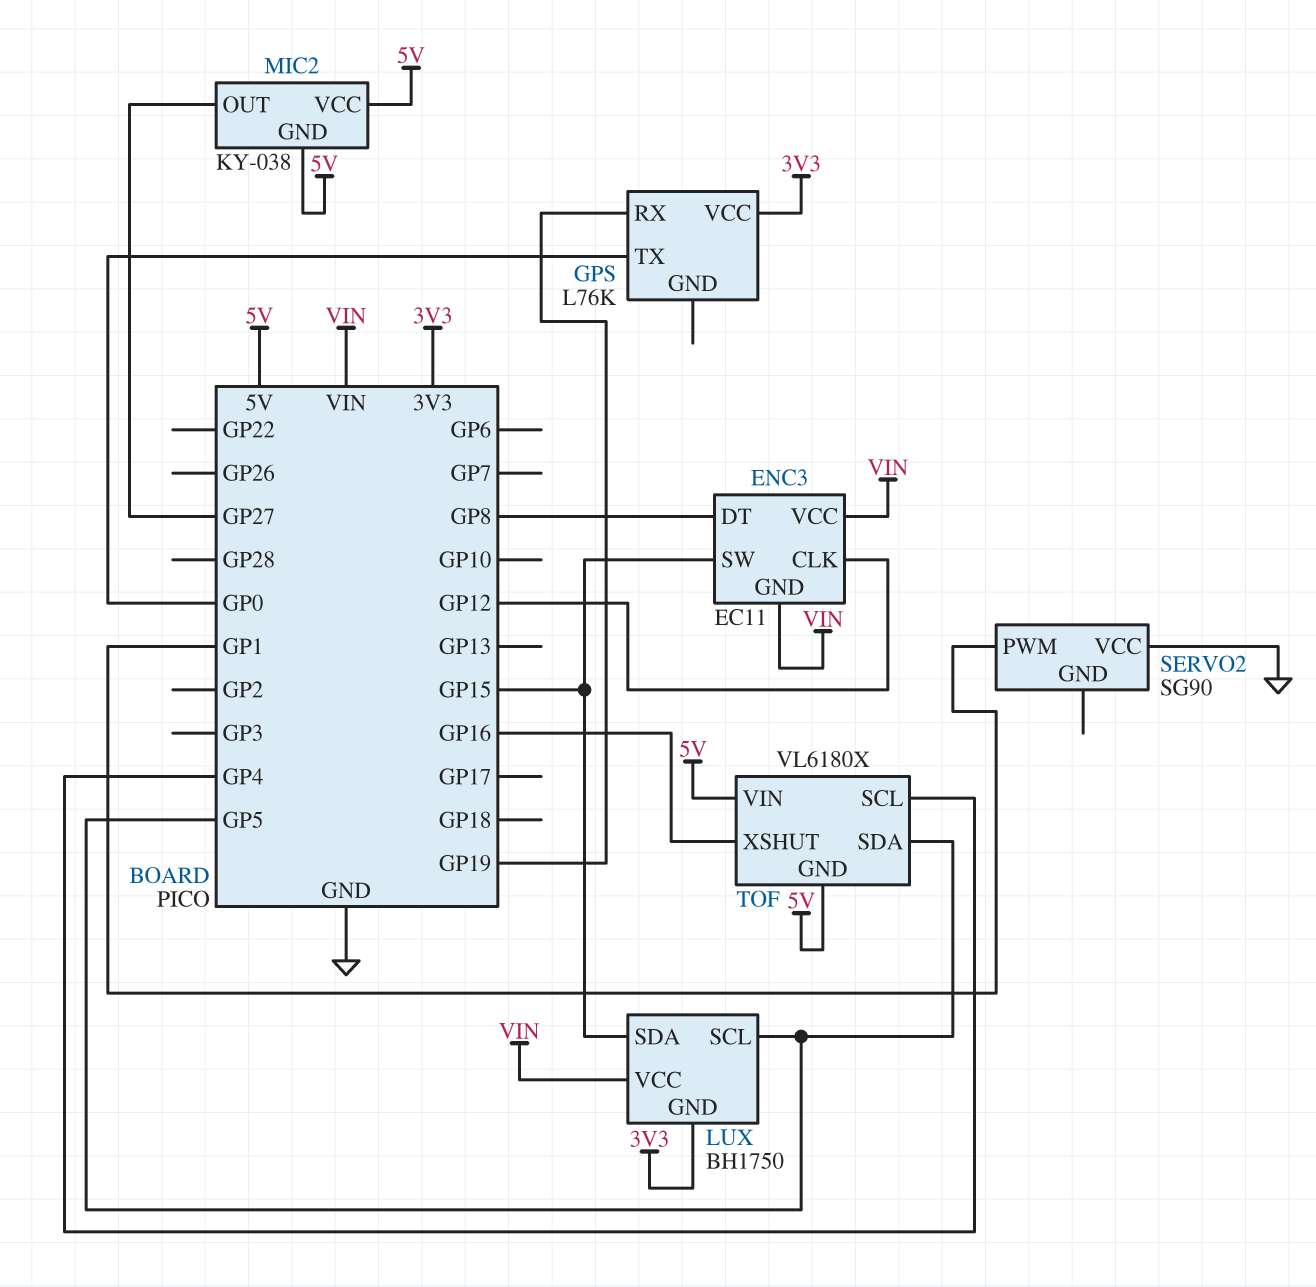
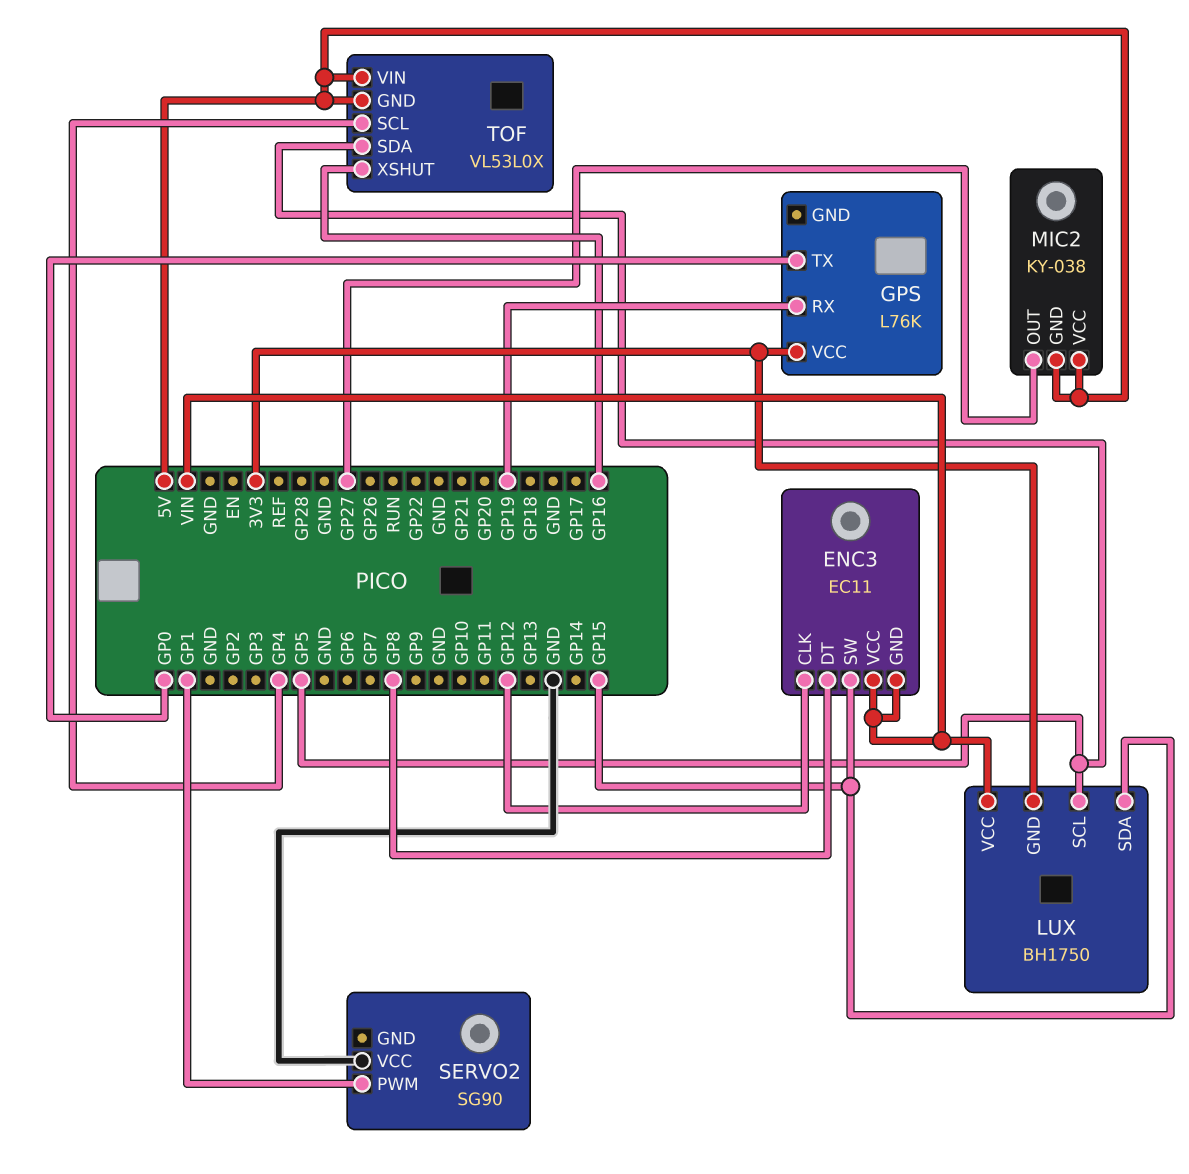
TOF: VL6180X -> VL53L0X

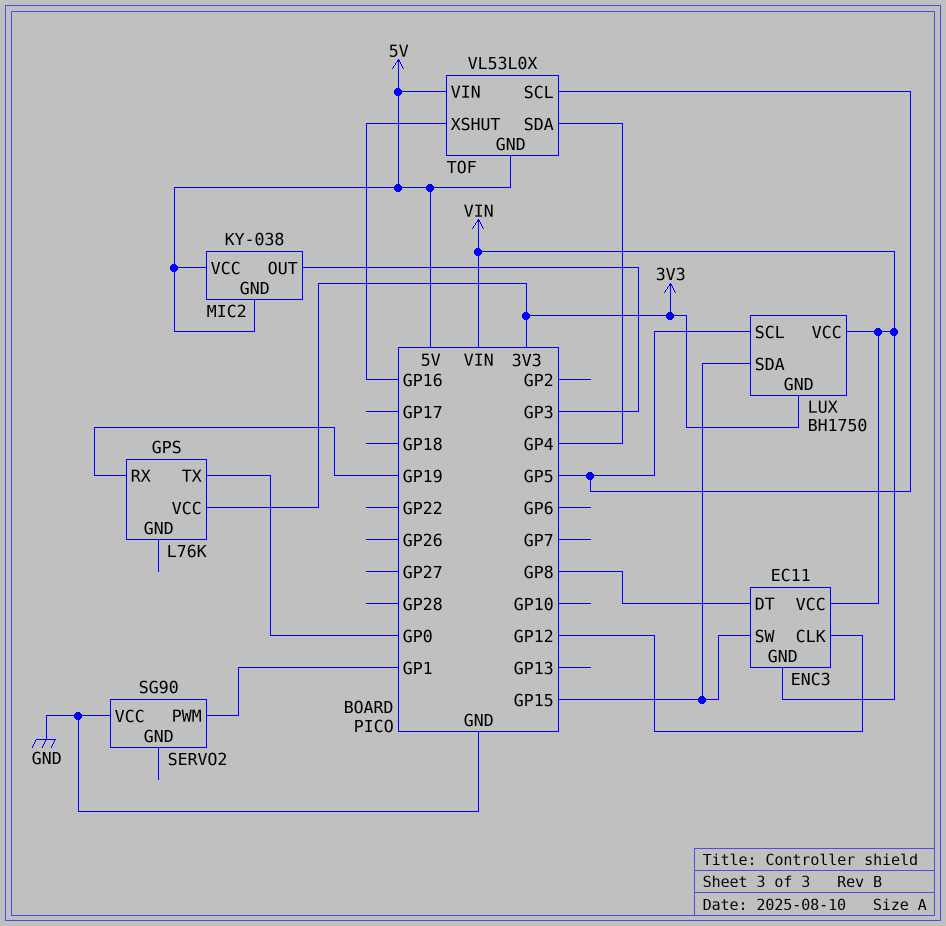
MIC2 pin OUT: GP27 -> GP3
TOF pin SCL: GP4 -> GP5
TOF pin SDA: GP5 -> GP4

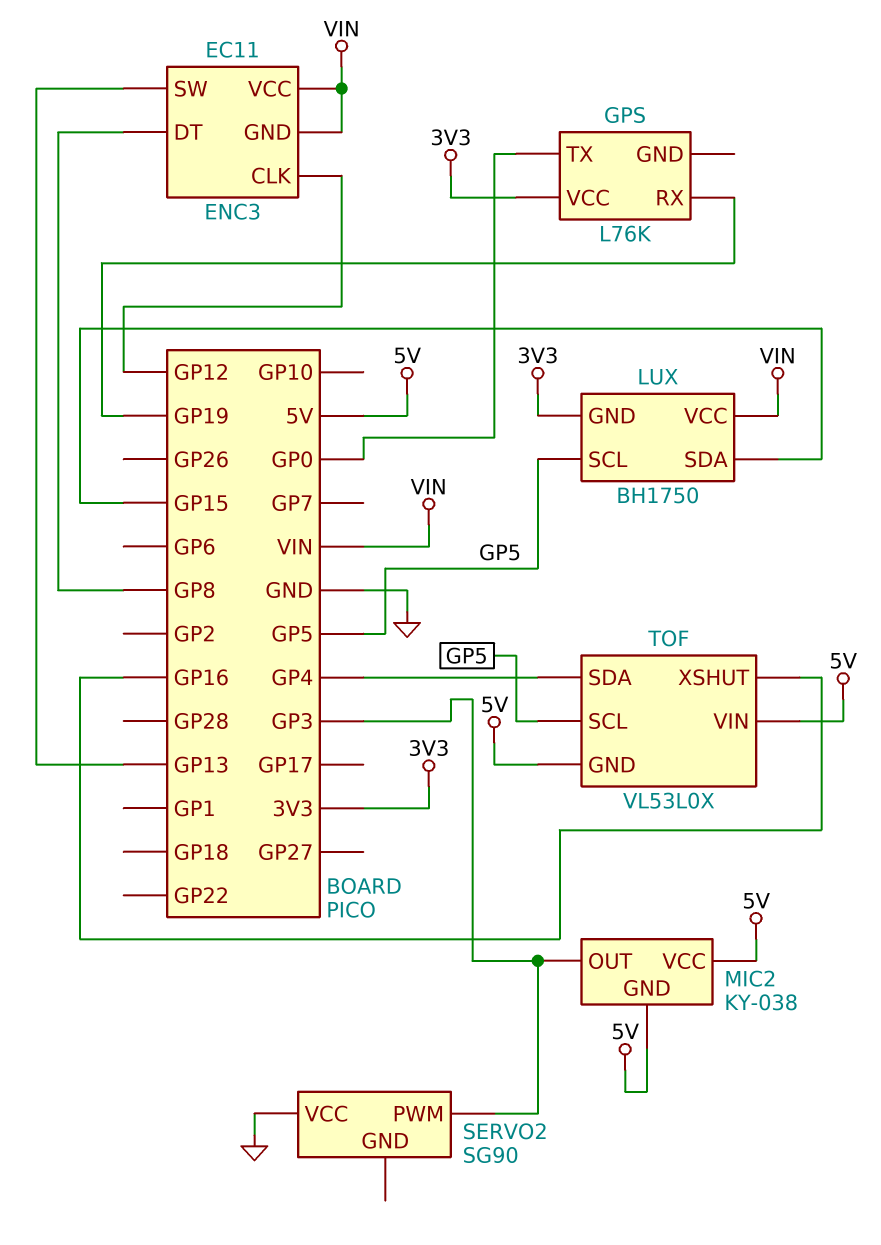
ENC3 pin SW: GP15 -> GP13
SERVO2 pin PWM: GP1 -> GP3

